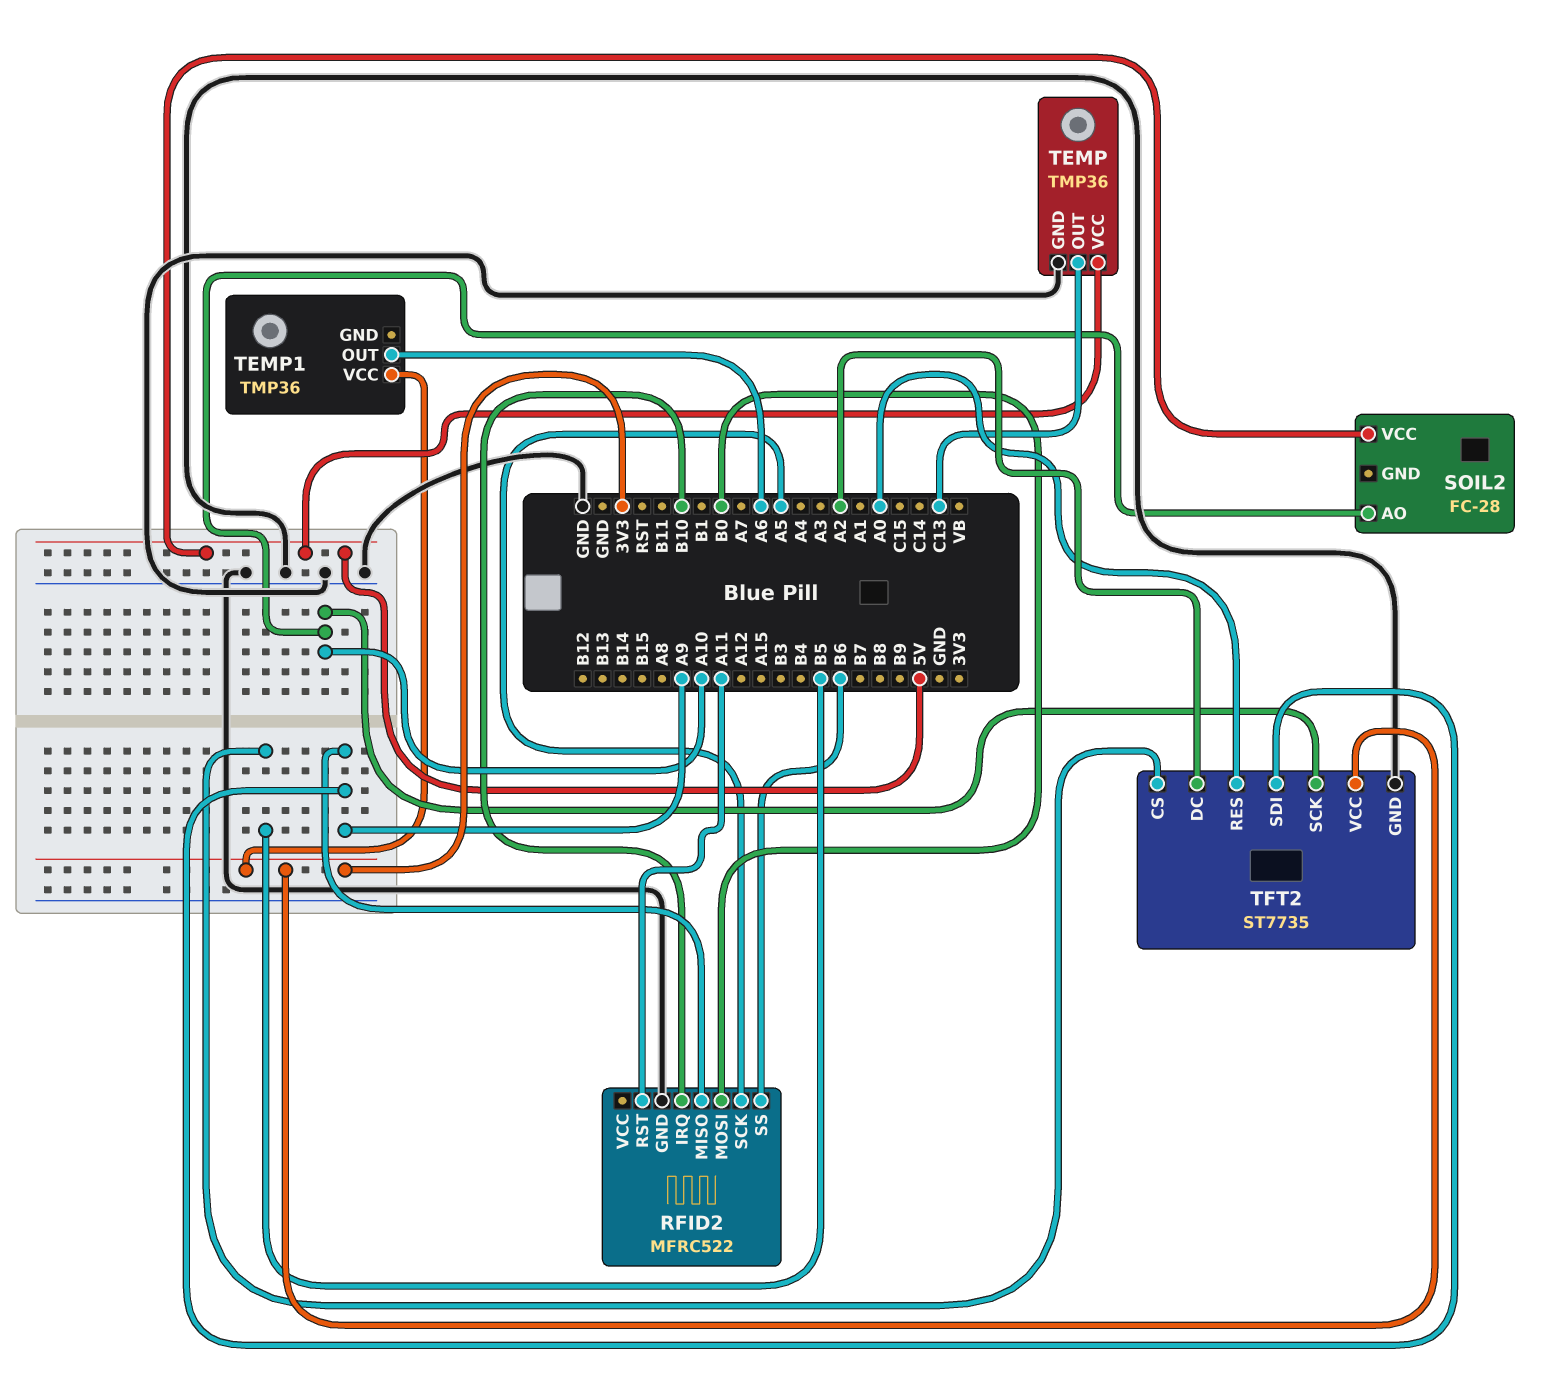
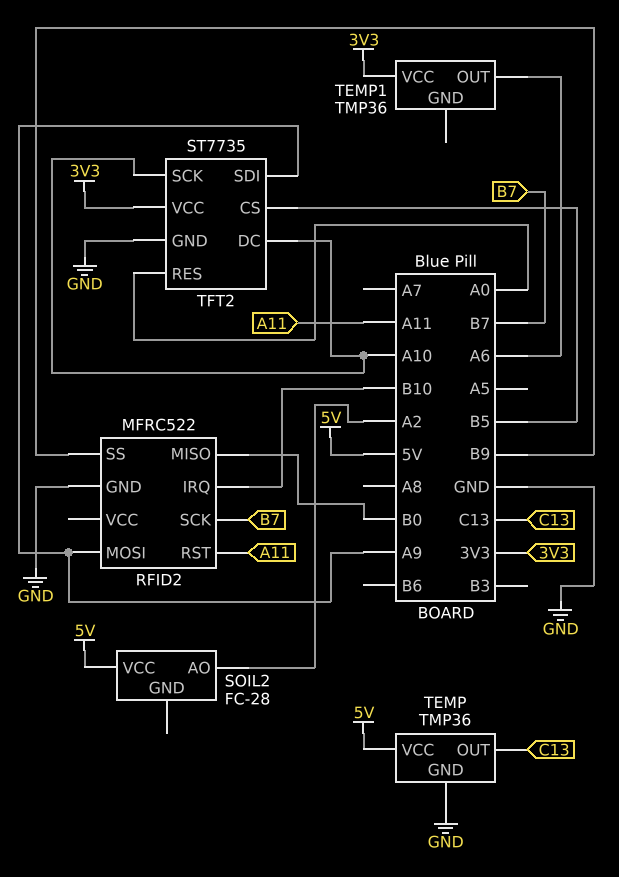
RFID2 pin MISO: A9 -> B0
RFID2 pin MOSI: B0 -> A9
RFID2 pin SCK: A5 -> B7
RFID2 pin SS: B6 -> B9
SOIL2 pin AO: A10 -> A2
TFT2 pin DC: A2 -> A10

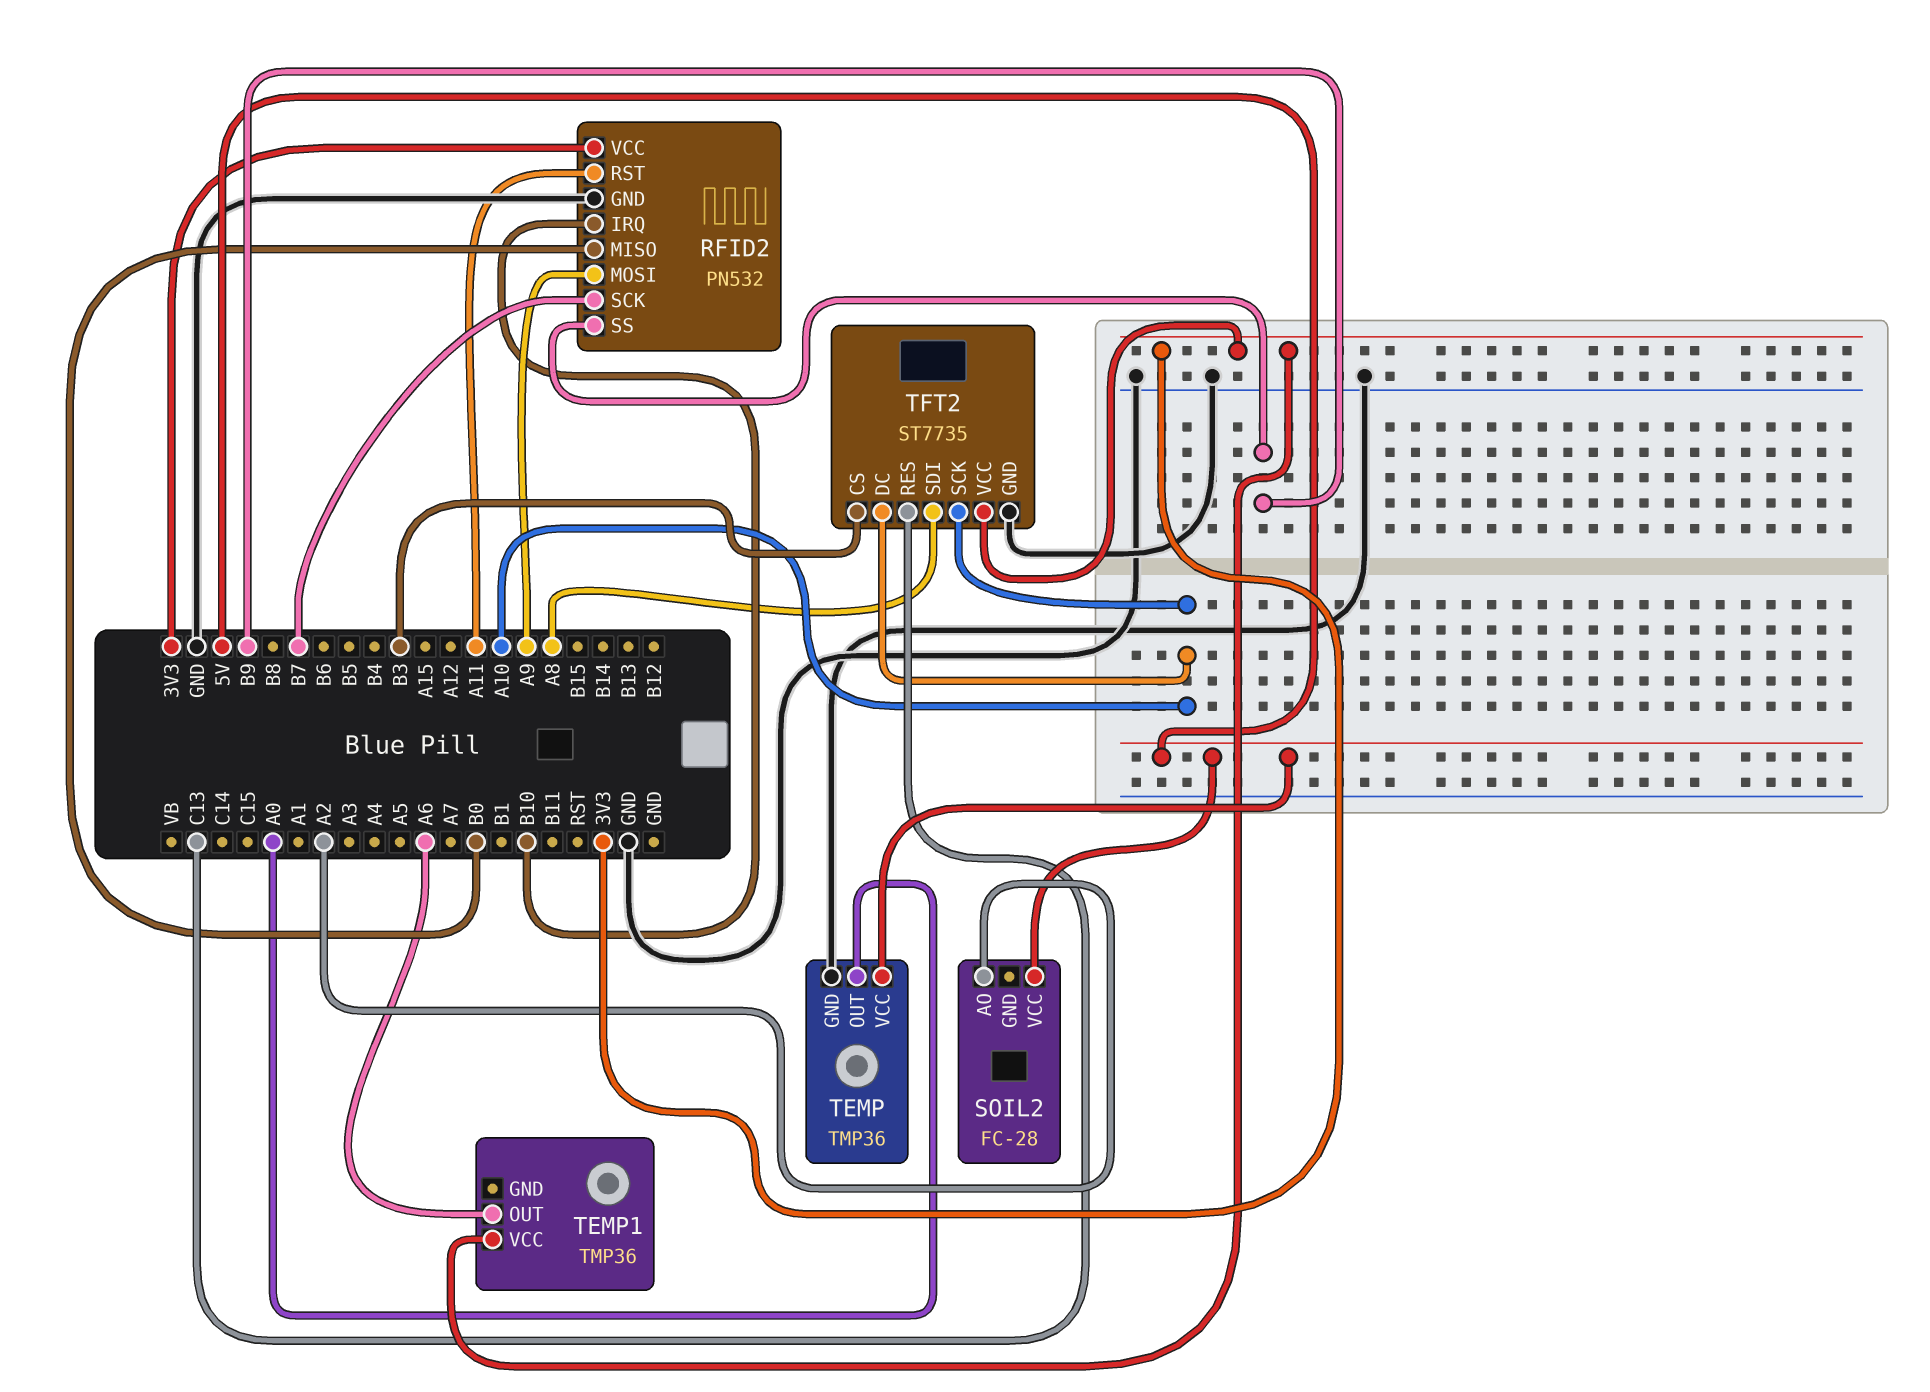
RFID2: MFRC522 -> PN532
RFID2 pin VCC: none -> 3V3
TEMP pin OUT: C13 -> A0
TFT2 pin CS: B5 -> B3
TFT2 pin RES: A0 -> C13
TFT2 pin SDI: A9 -> A8

